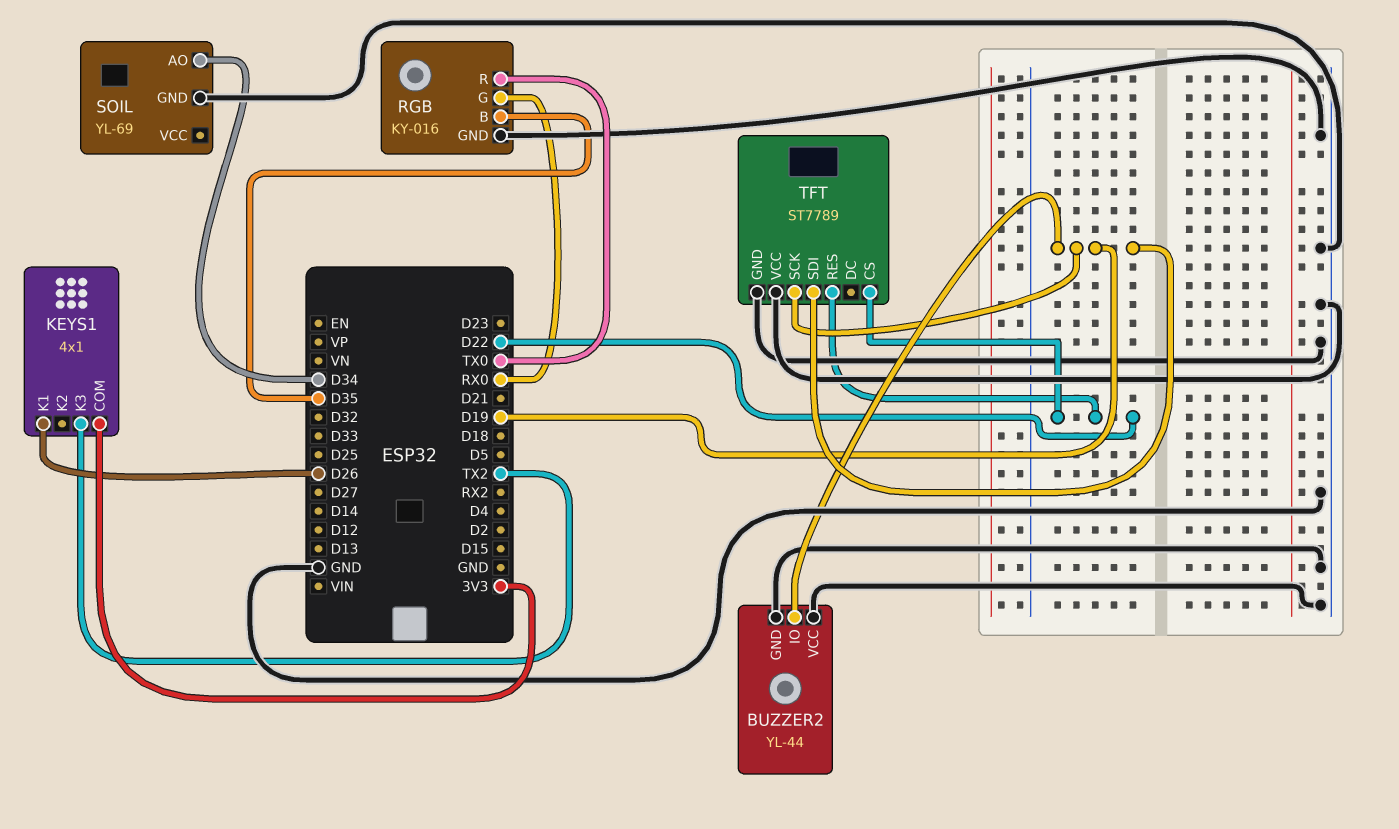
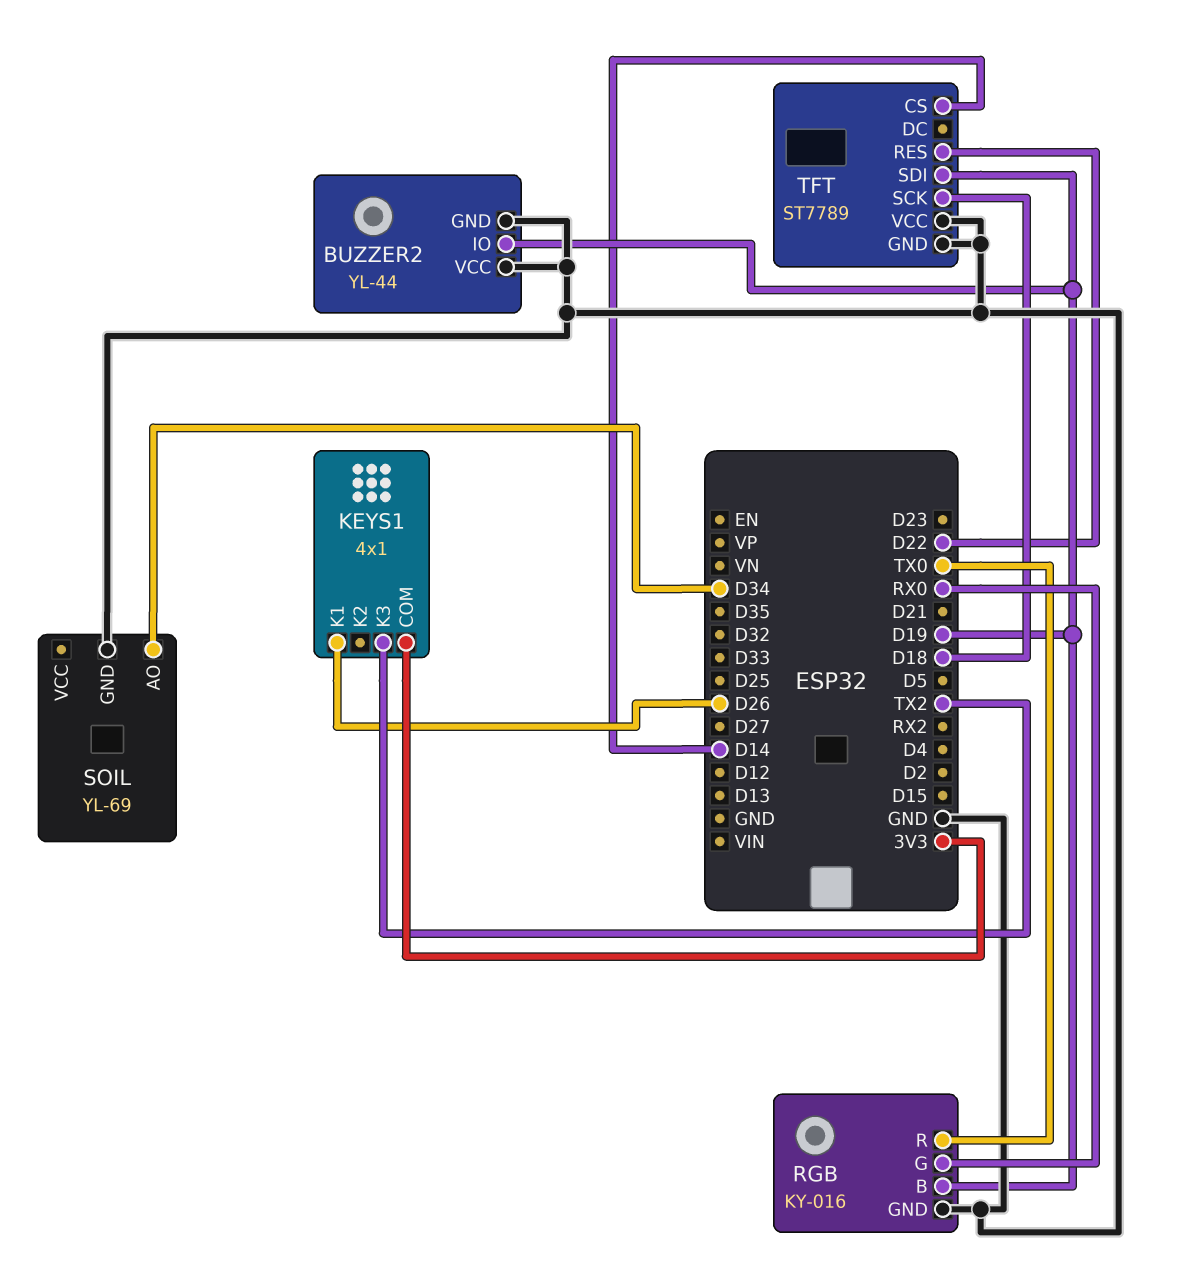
RGB pin B: D35 -> D19
TFT pin CS: D22 -> D14
TFT pin SCK: D19 -> D18

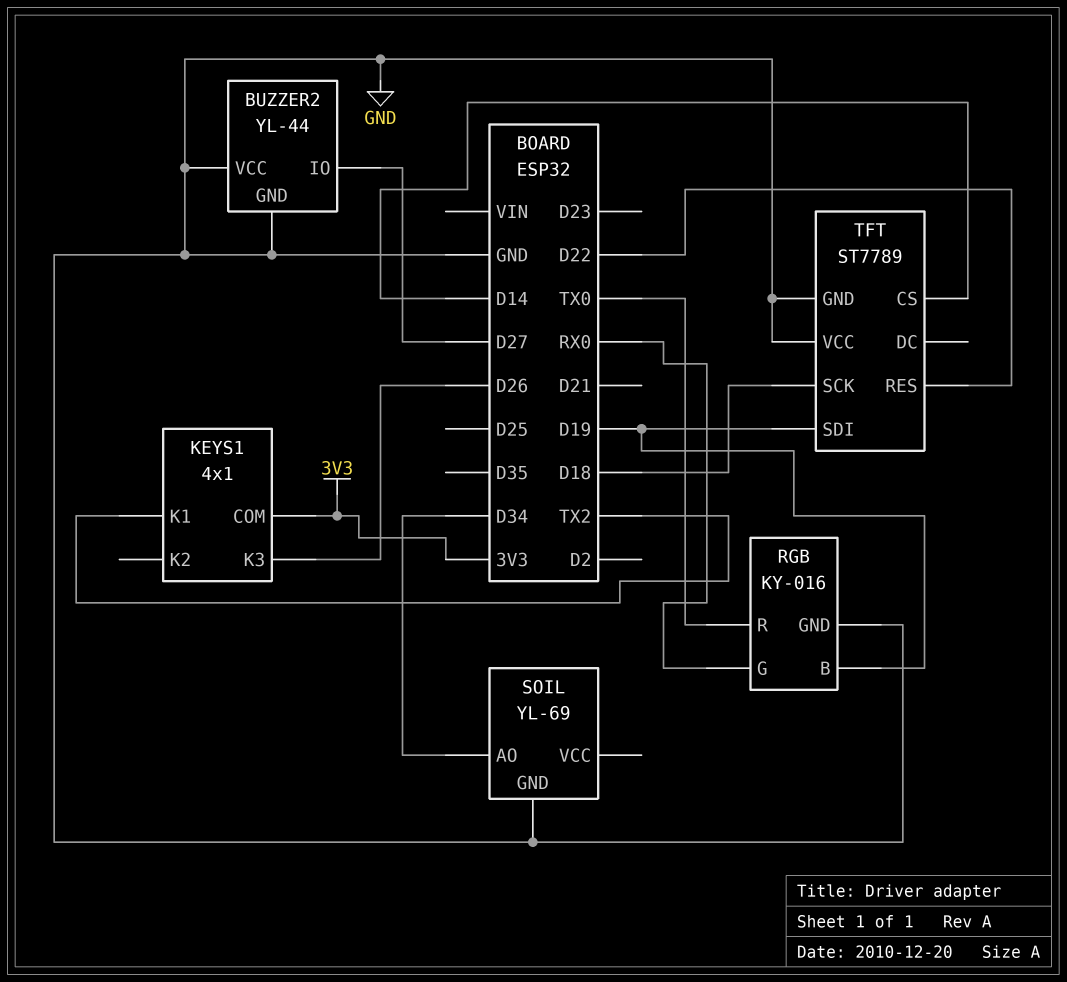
BUZZER2 pin IO: D19 -> D27
KEYS1 pin K1: D26 -> TX2
KEYS1 pin K3: TX2 -> D26

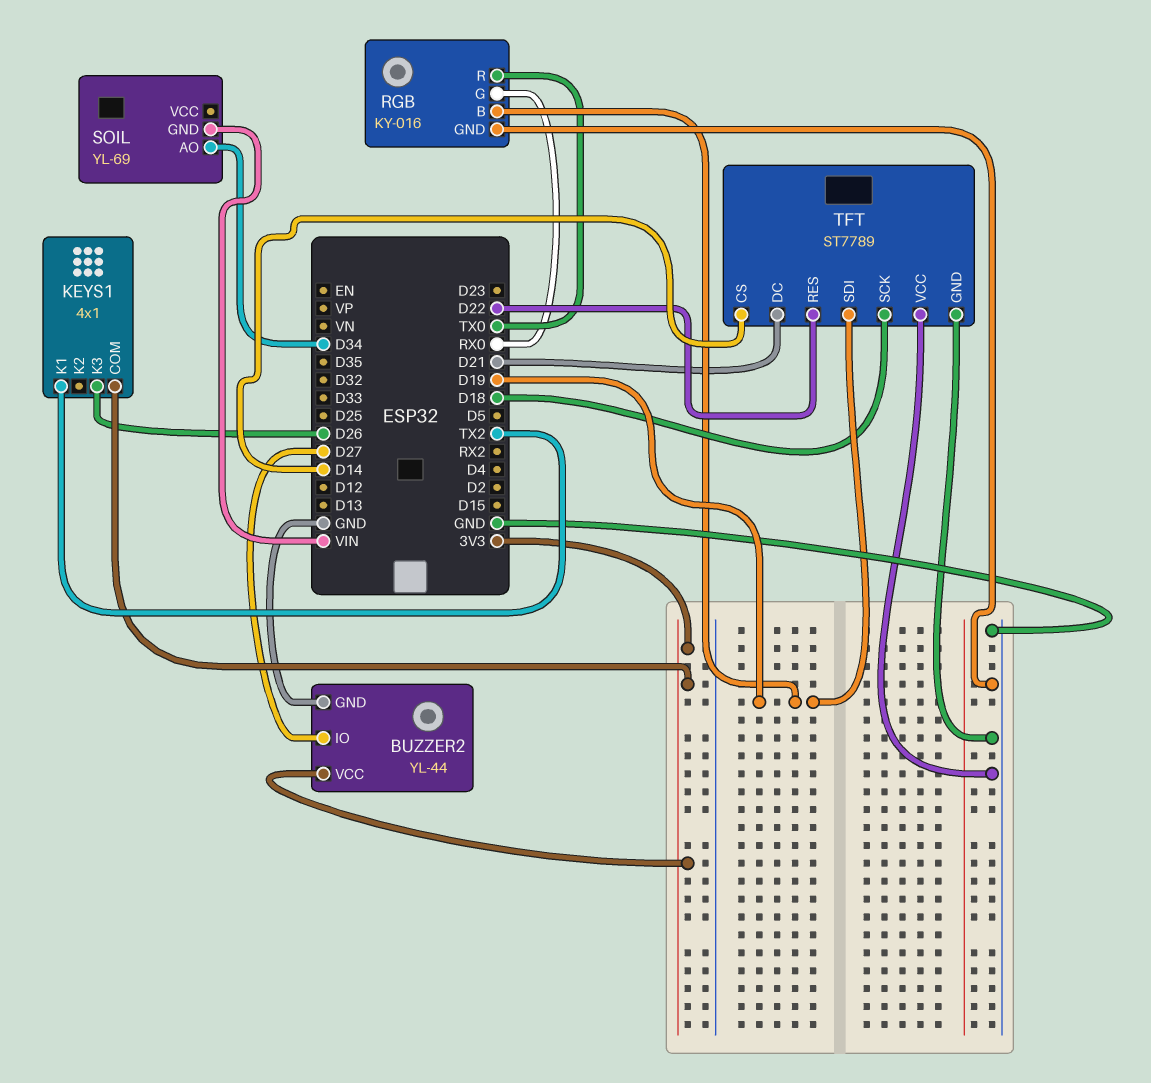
BUZZER2 pin VCC: GND -> 3V3
SOIL pin GND: GND -> VIN
TFT pin DC: none -> D21

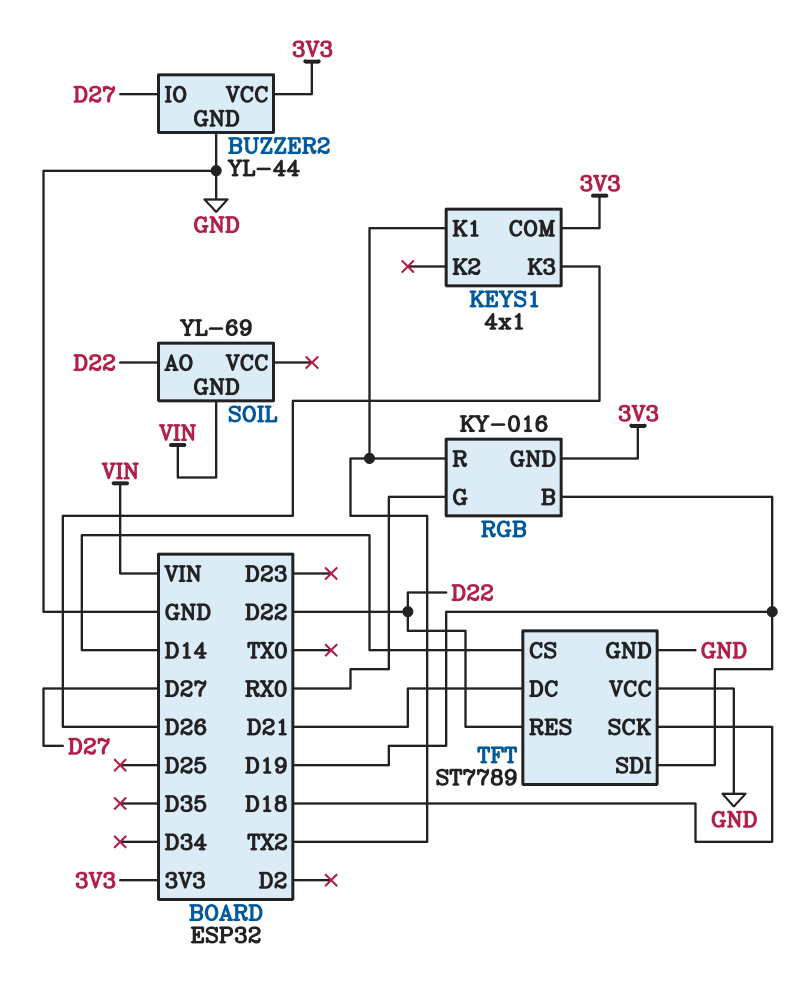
RGB pin GND: GND -> 3V3
RGB pin R: TX0 -> TX2
SOIL pin AO: D34 -> D22

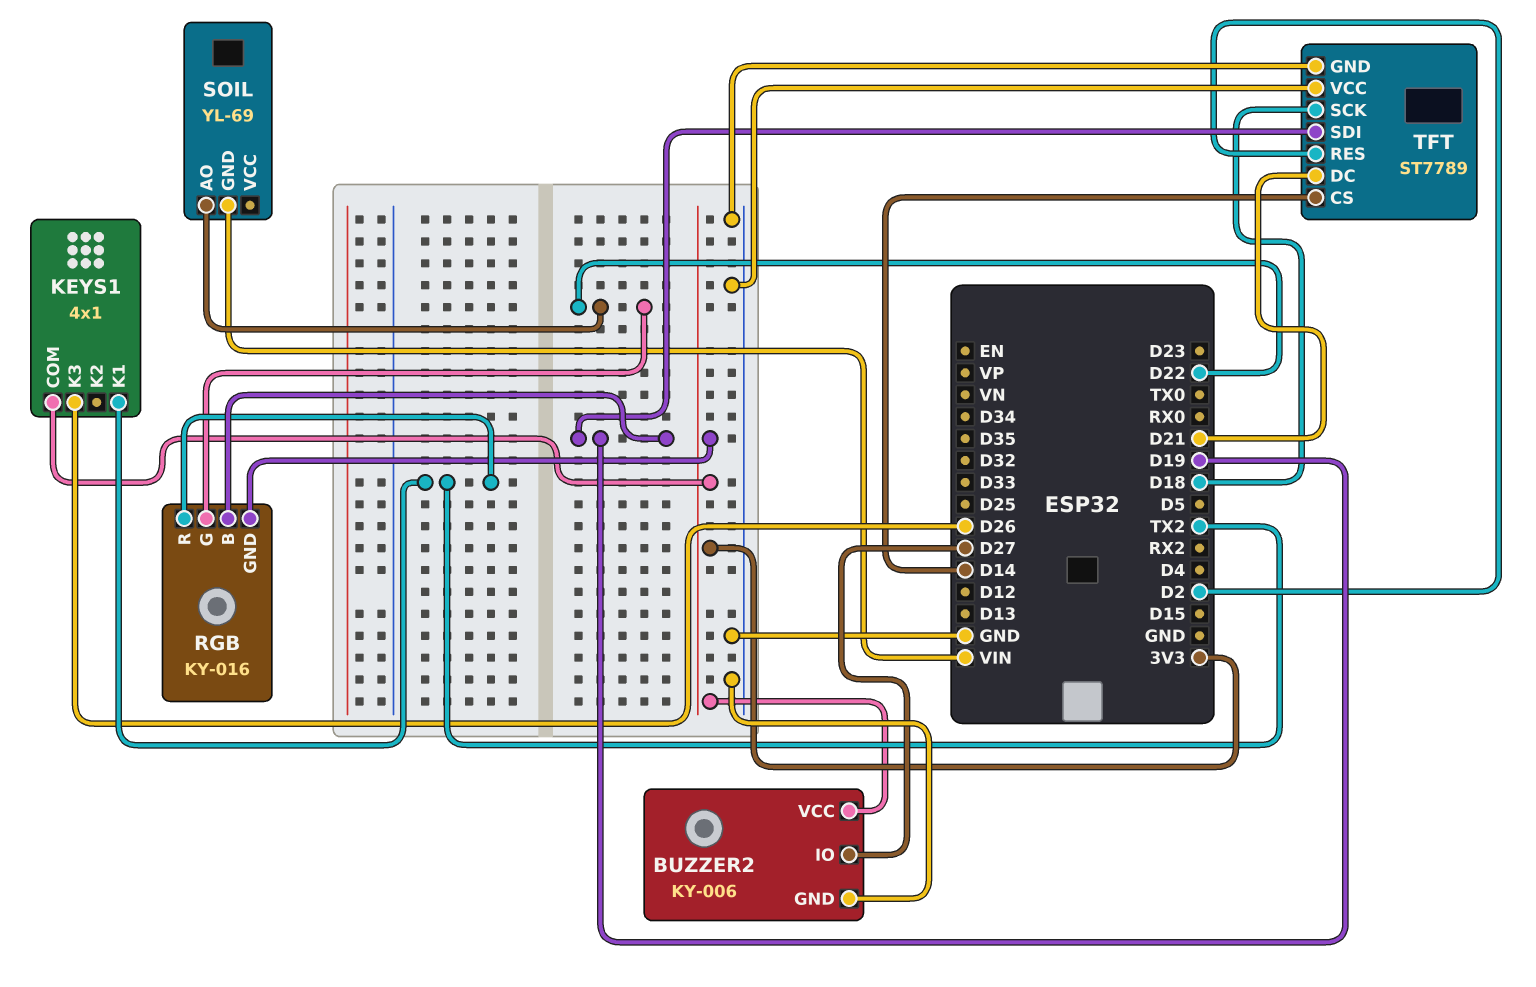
BUZZER2: YL-44 -> KY-006
RGB pin G: RX0 -> D22
TFT pin RES: D22 -> D2

